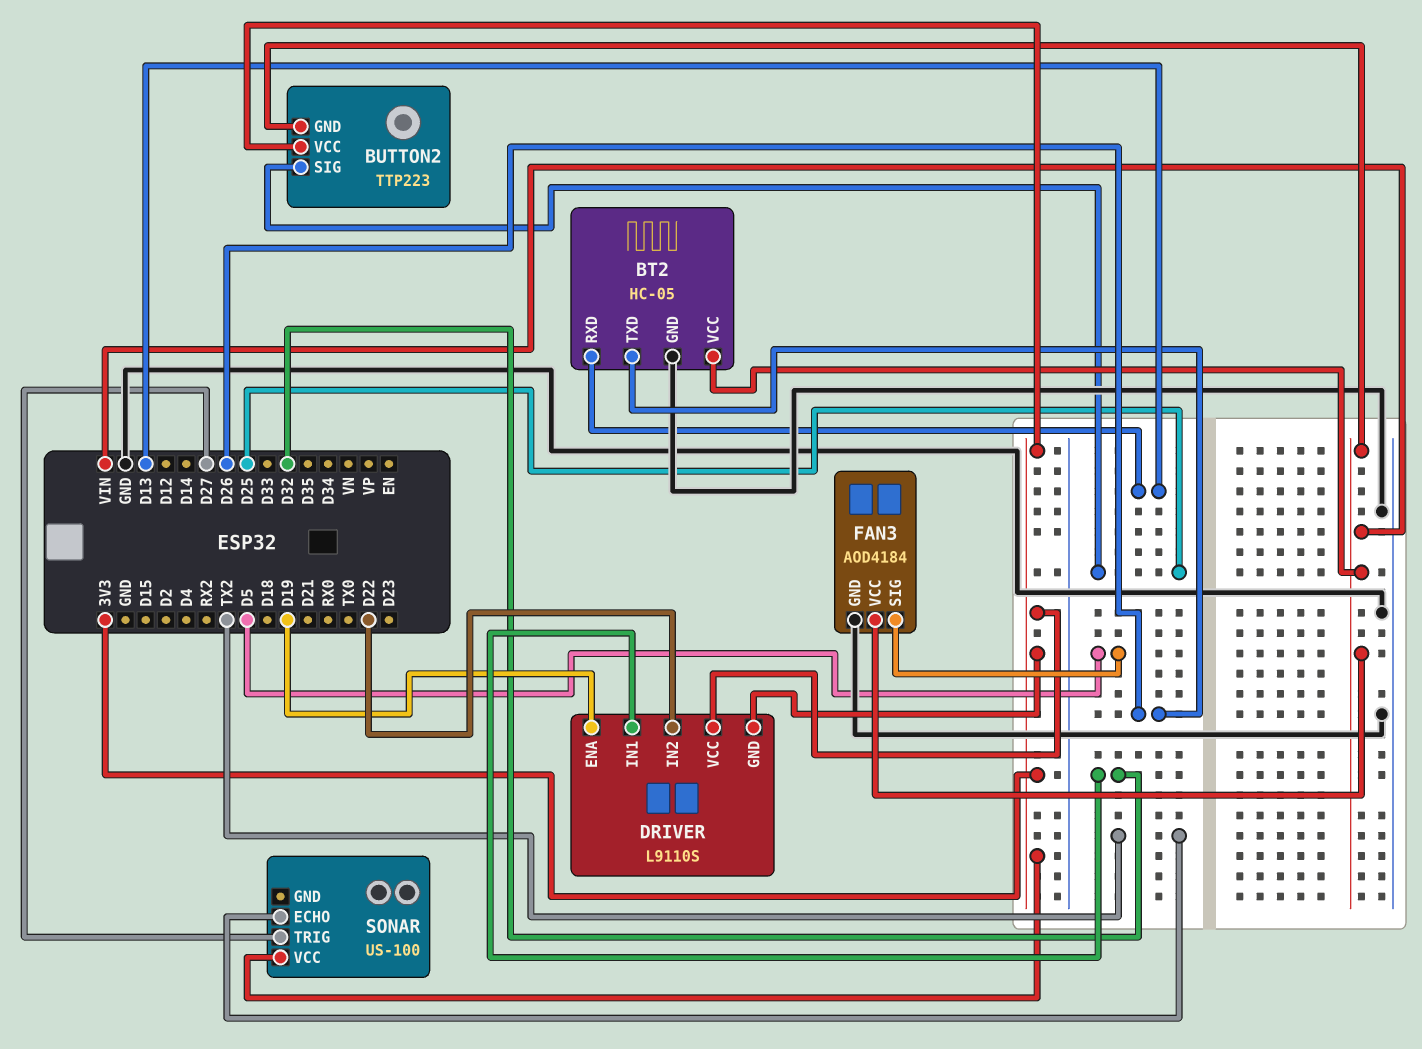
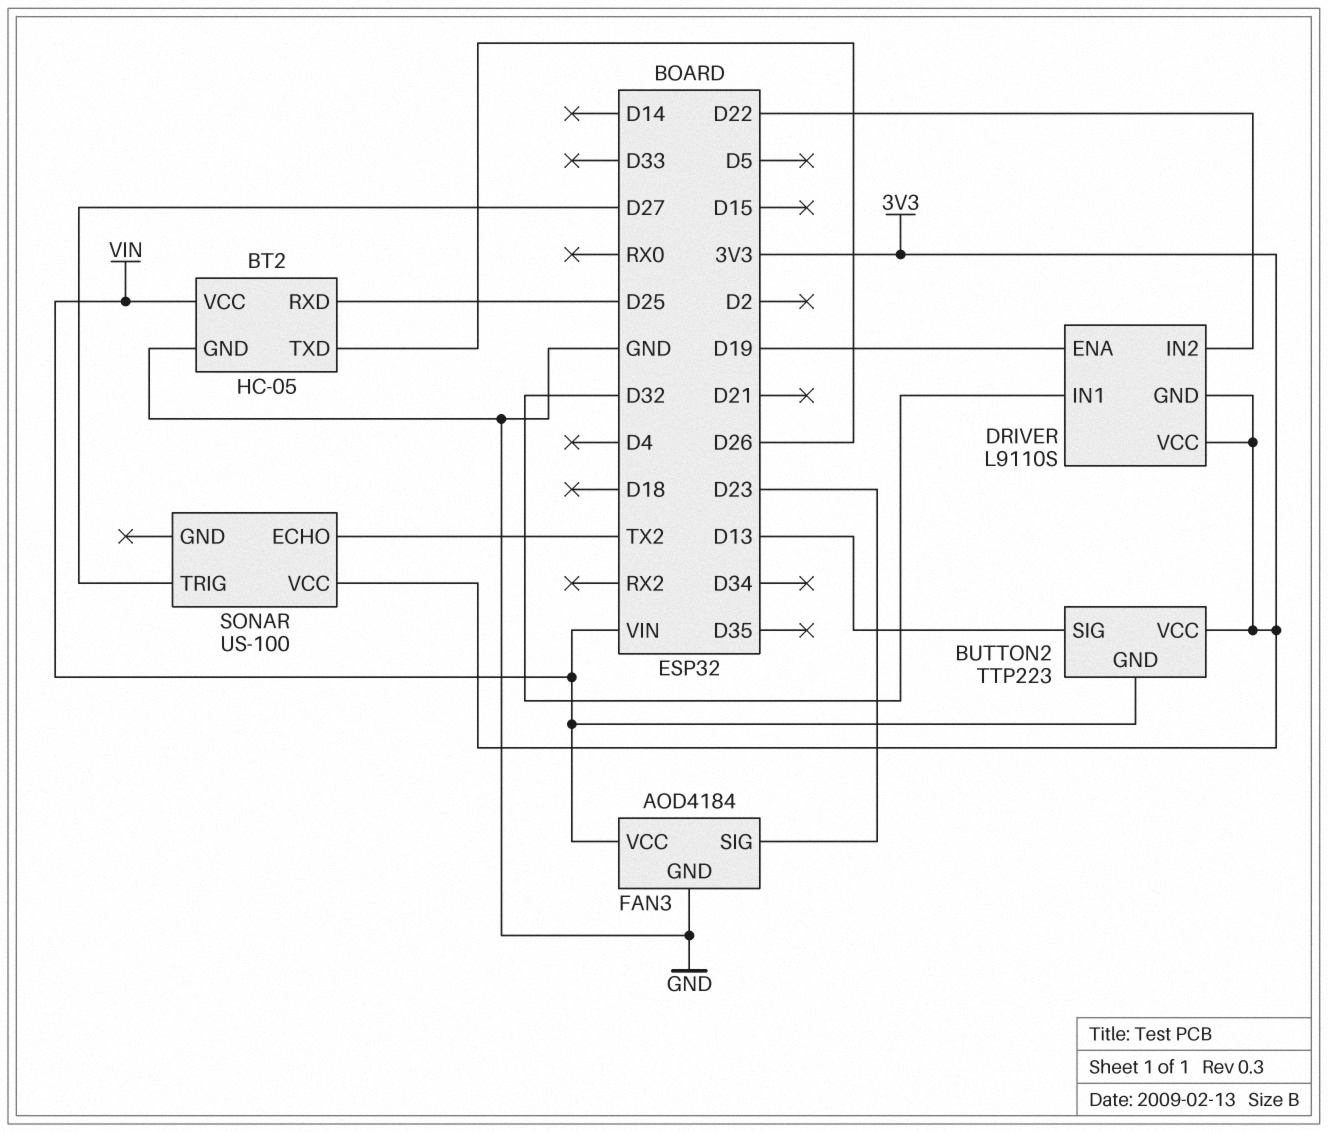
BT2 pin RXD: D13 -> D25
BUTTON2 pin SIG: D25 -> D13
FAN3 pin SIG: D5 -> D23

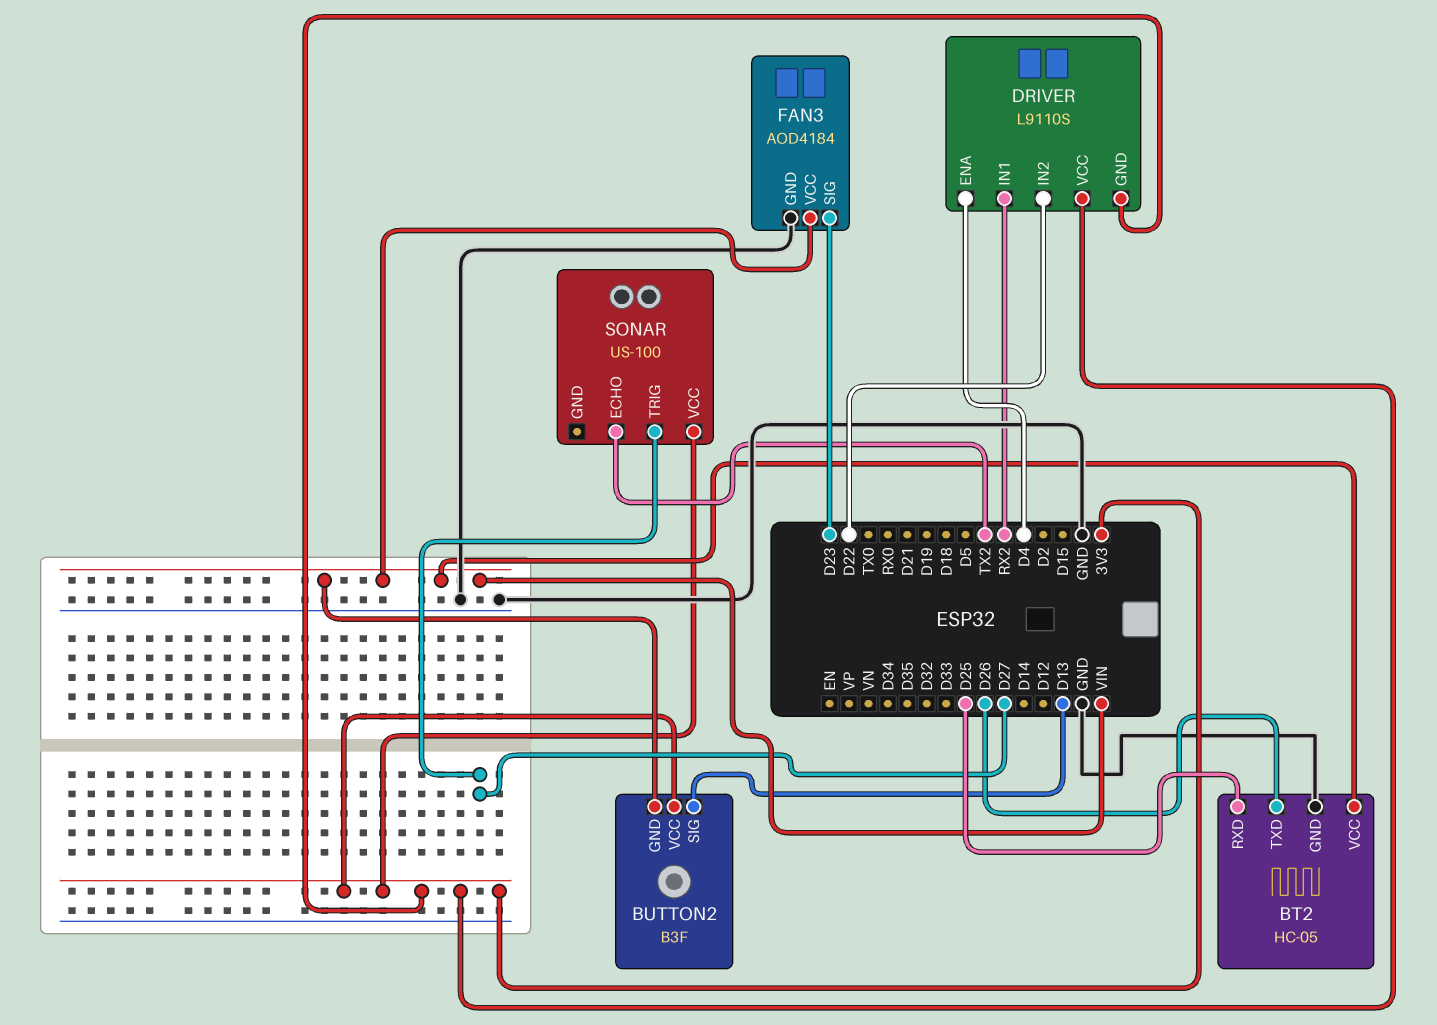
BUTTON2: TTP223 -> B3F
DRIVER pin ENA: D19 -> D4
DRIVER pin IN1: D32 -> RX2

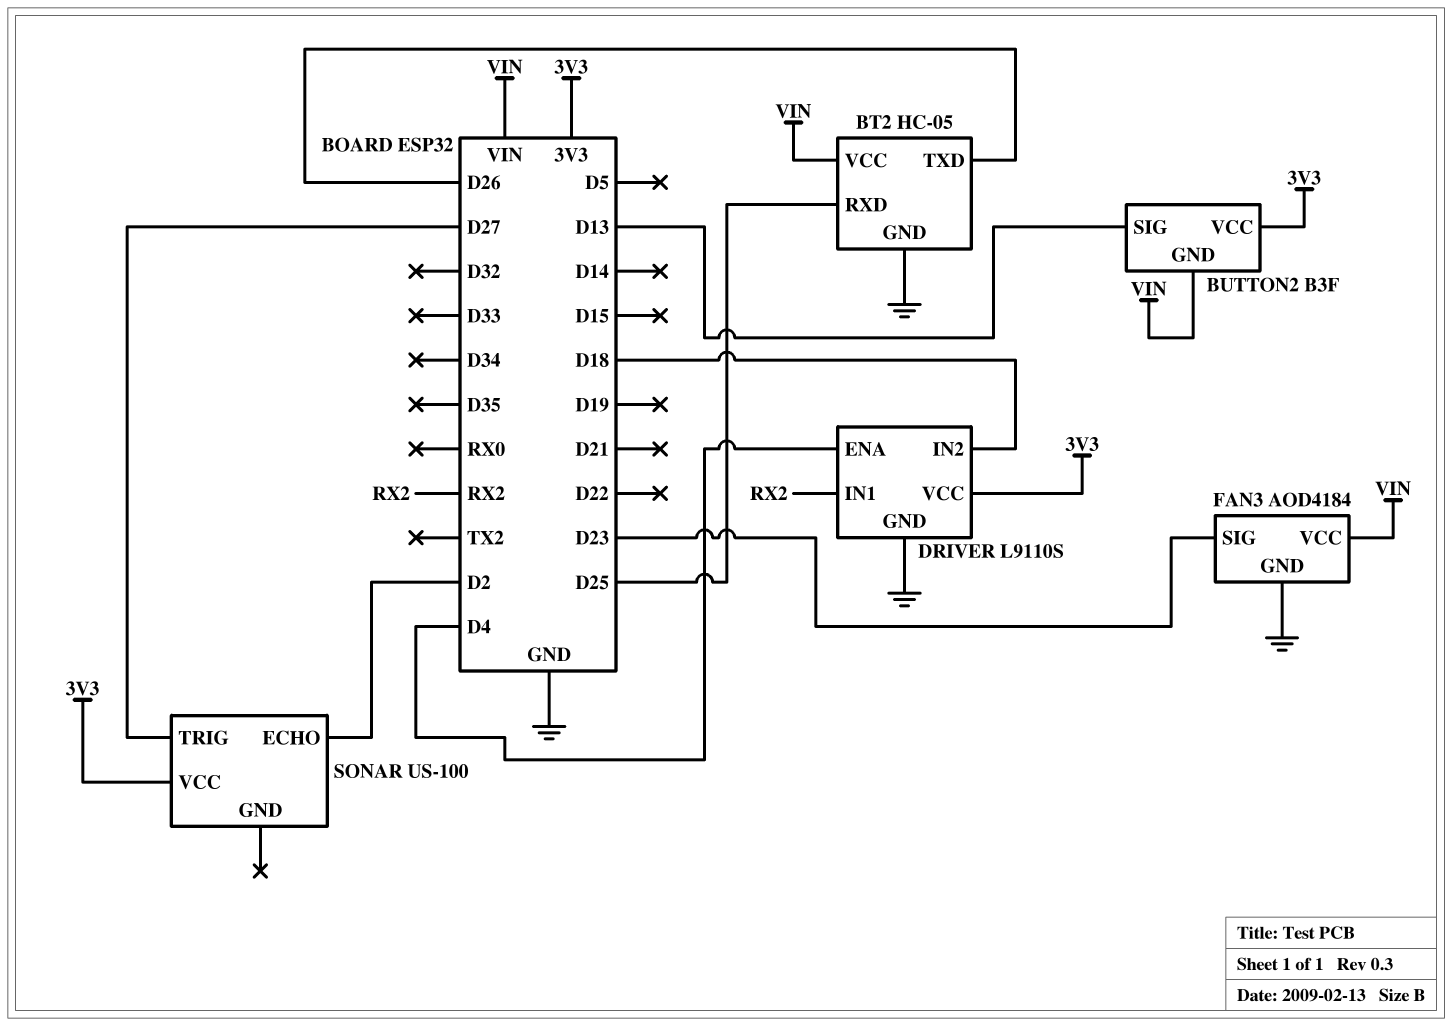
DRIVER pin GND: 3V3 -> GND
DRIVER pin IN2: D22 -> D18
SONAR pin ECHO: TX2 -> D2

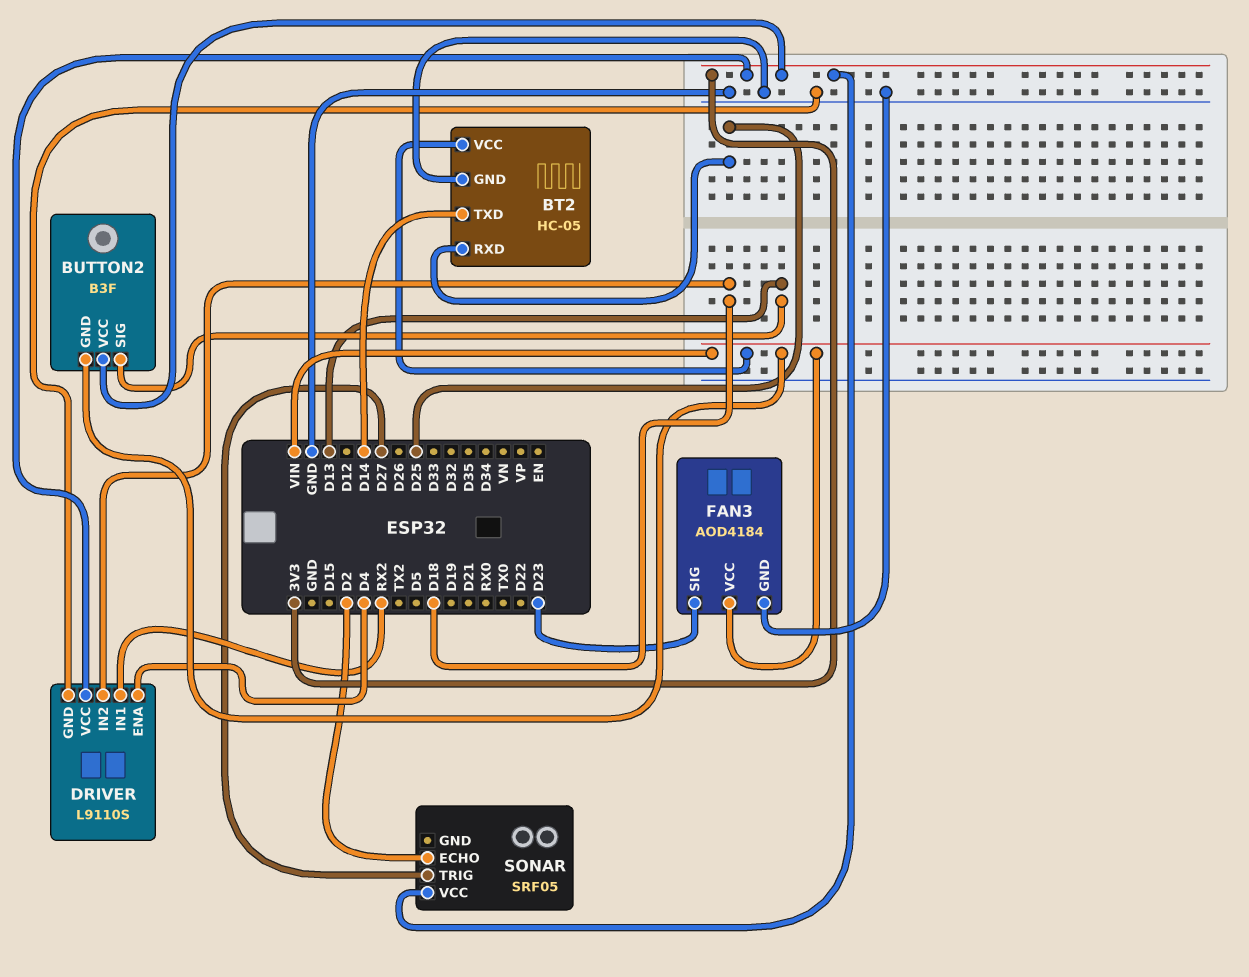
BT2 pin TXD: D26 -> D14
SONAR: US-100 -> SRF05

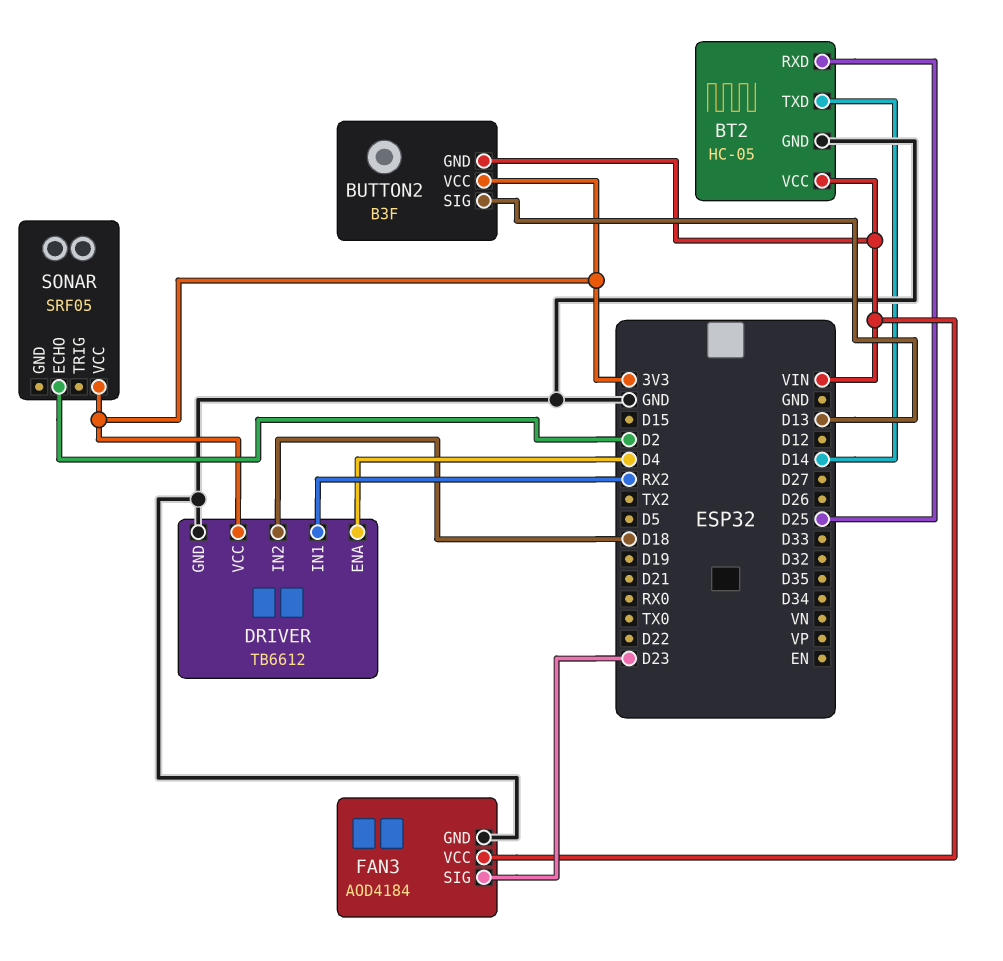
DRIVER: L9110S -> TB6612
SONAR pin TRIG: D27 -> none

